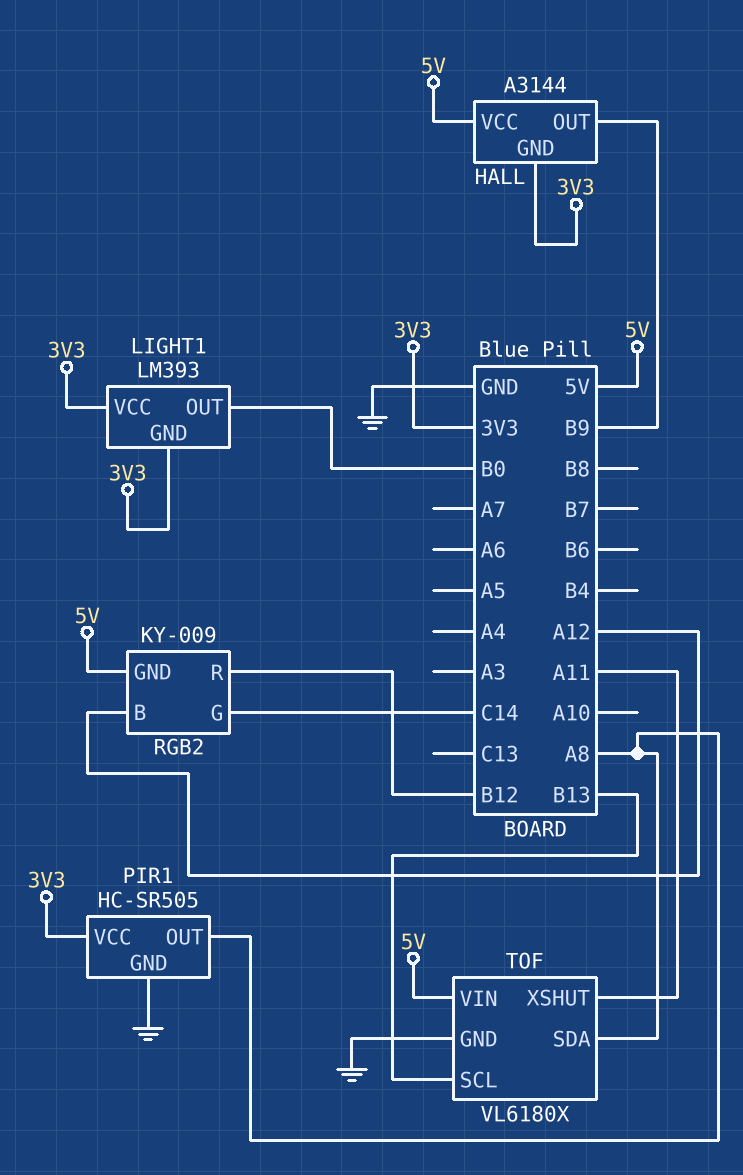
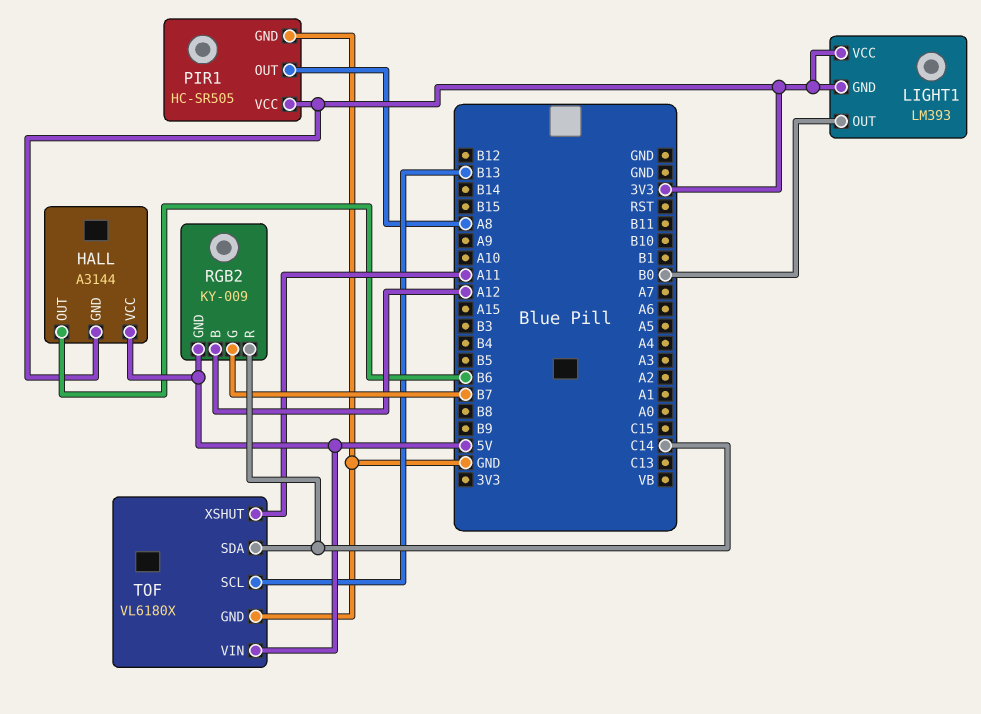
HALL pin OUT: B9 -> B6
RGB2 pin G: C14 -> B7
RGB2 pin R: B12 -> C14
TOF pin SDA: A8 -> C14

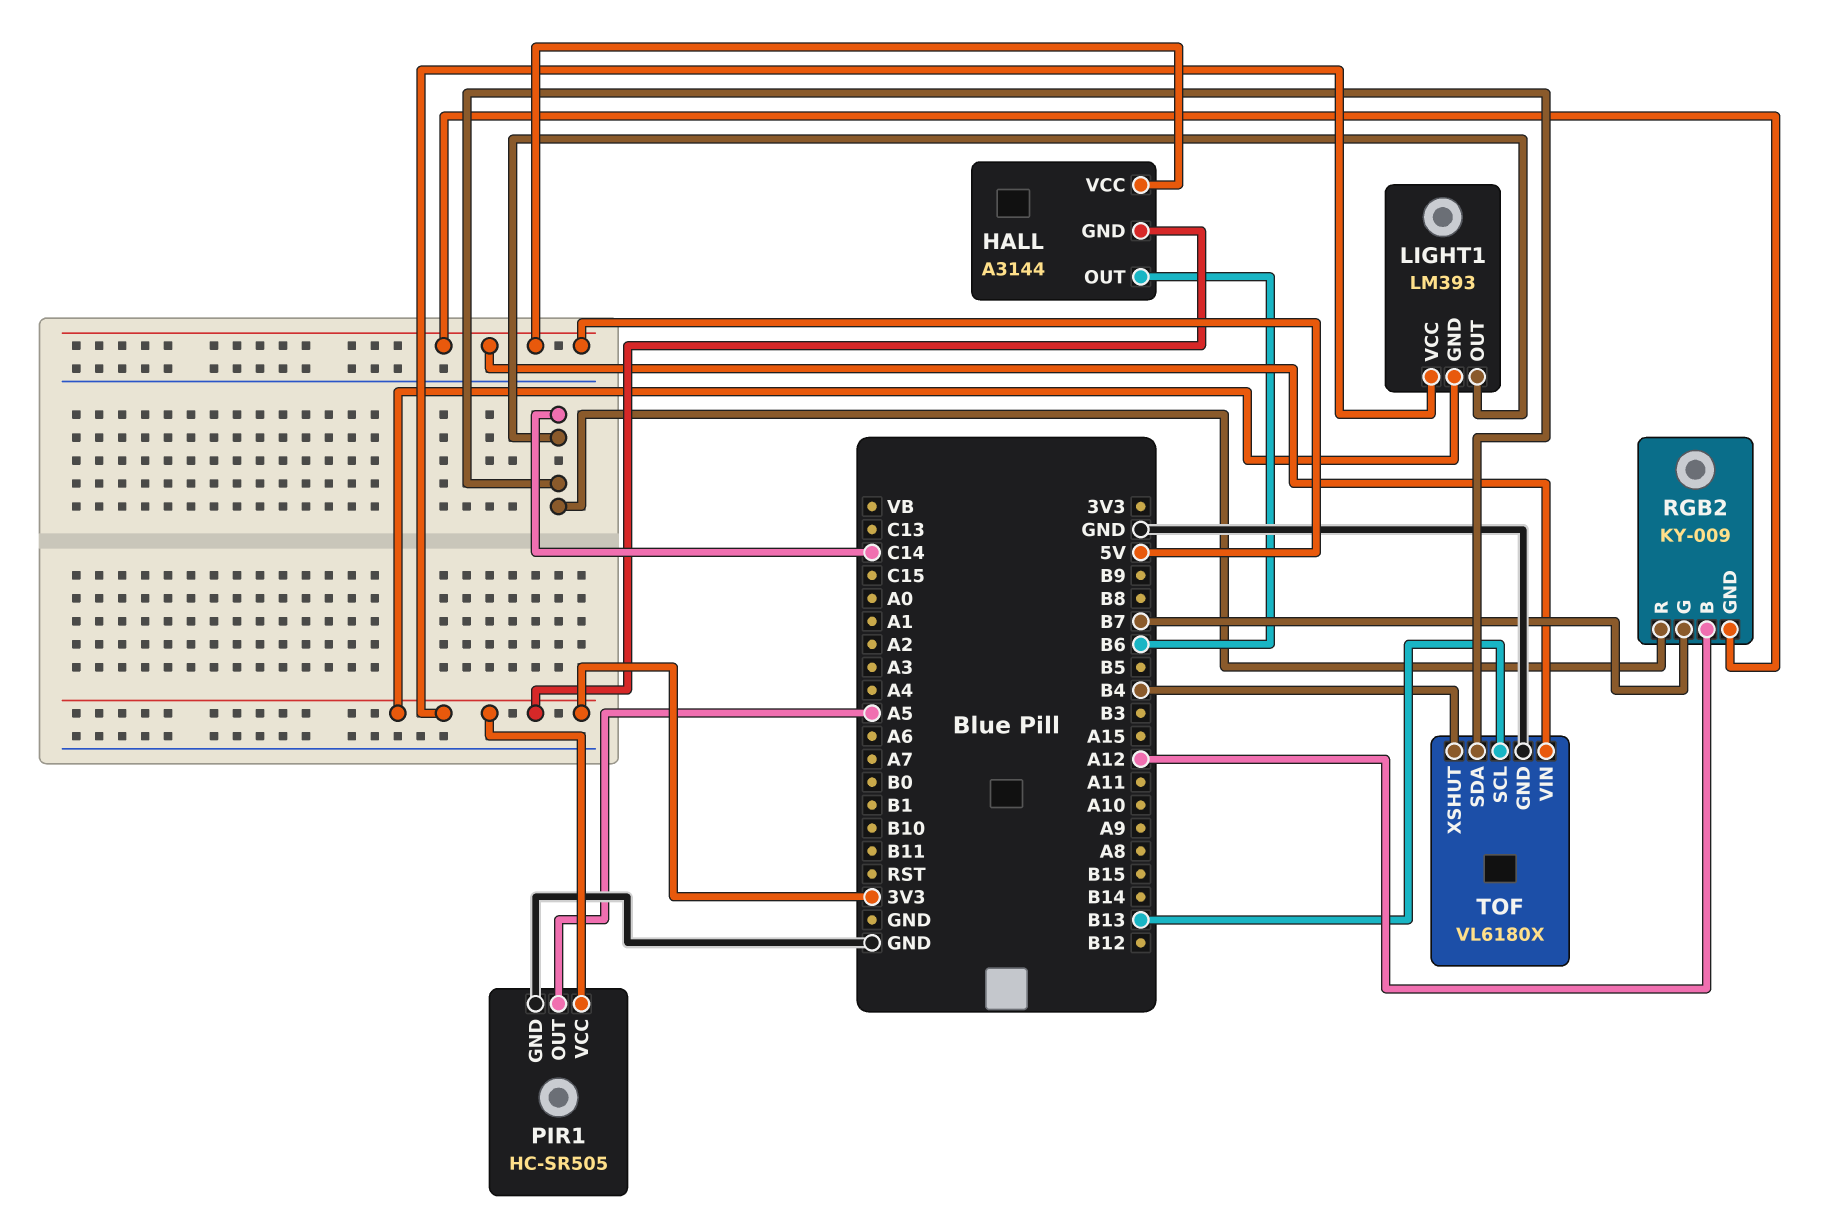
LIGHT1 pin OUT: B0 -> C14
PIR1 pin OUT: A8 -> A5
TOF pin XSHUT: A11 -> B4

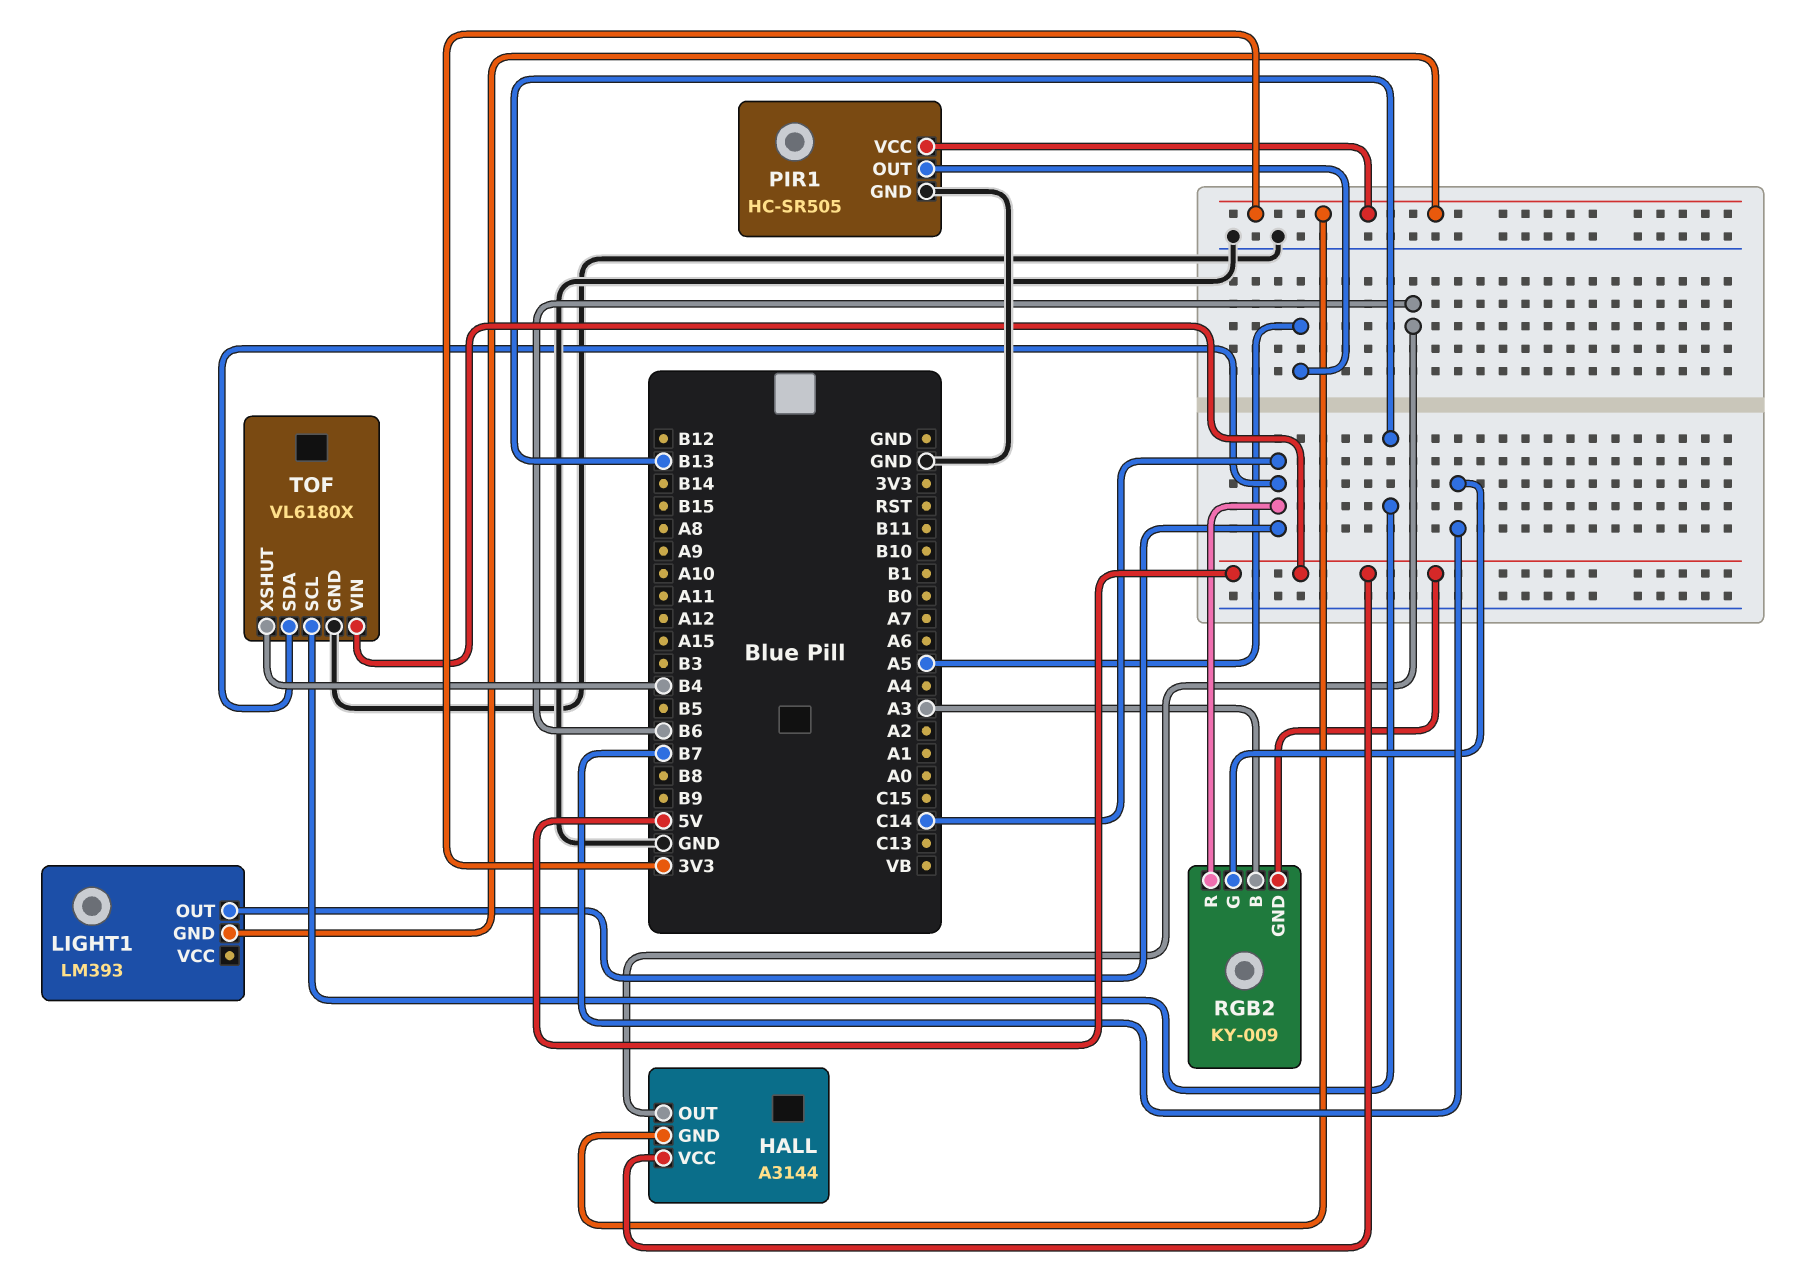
LIGHT1 pin VCC: 3V3 -> none
RGB2 pin B: A12 -> A3

